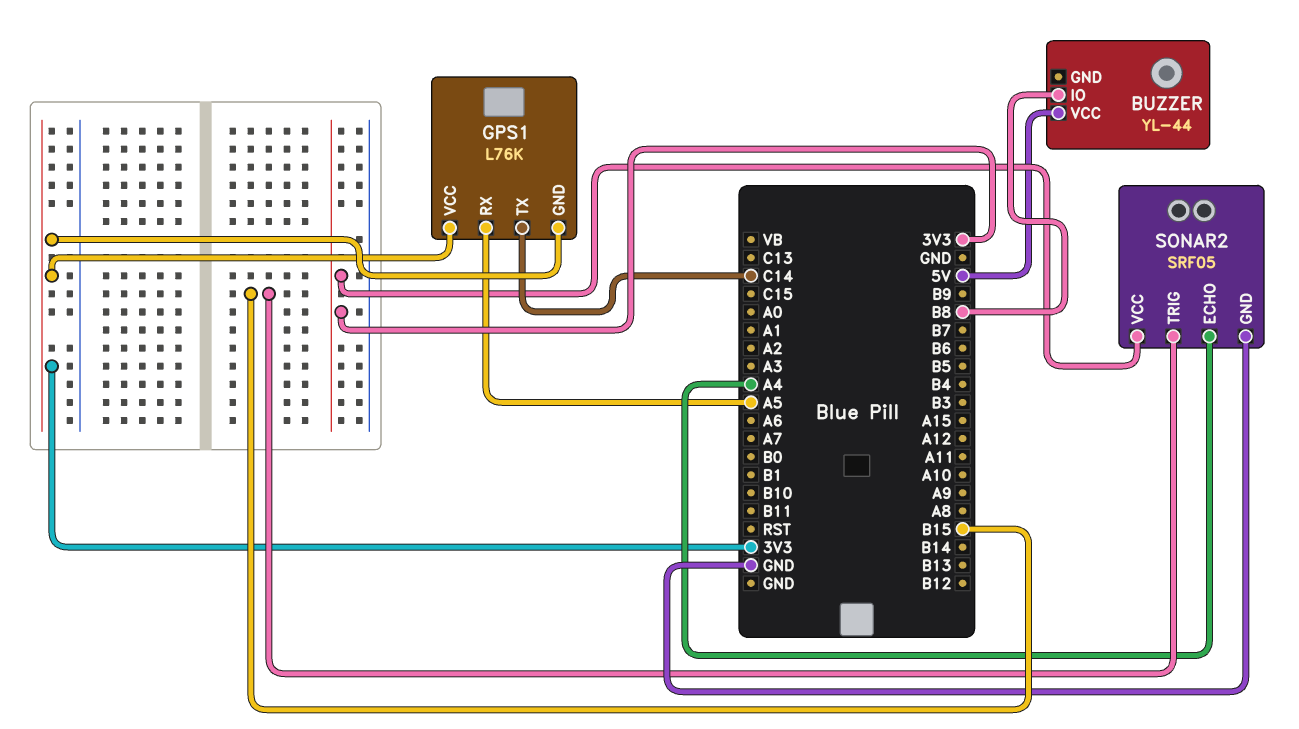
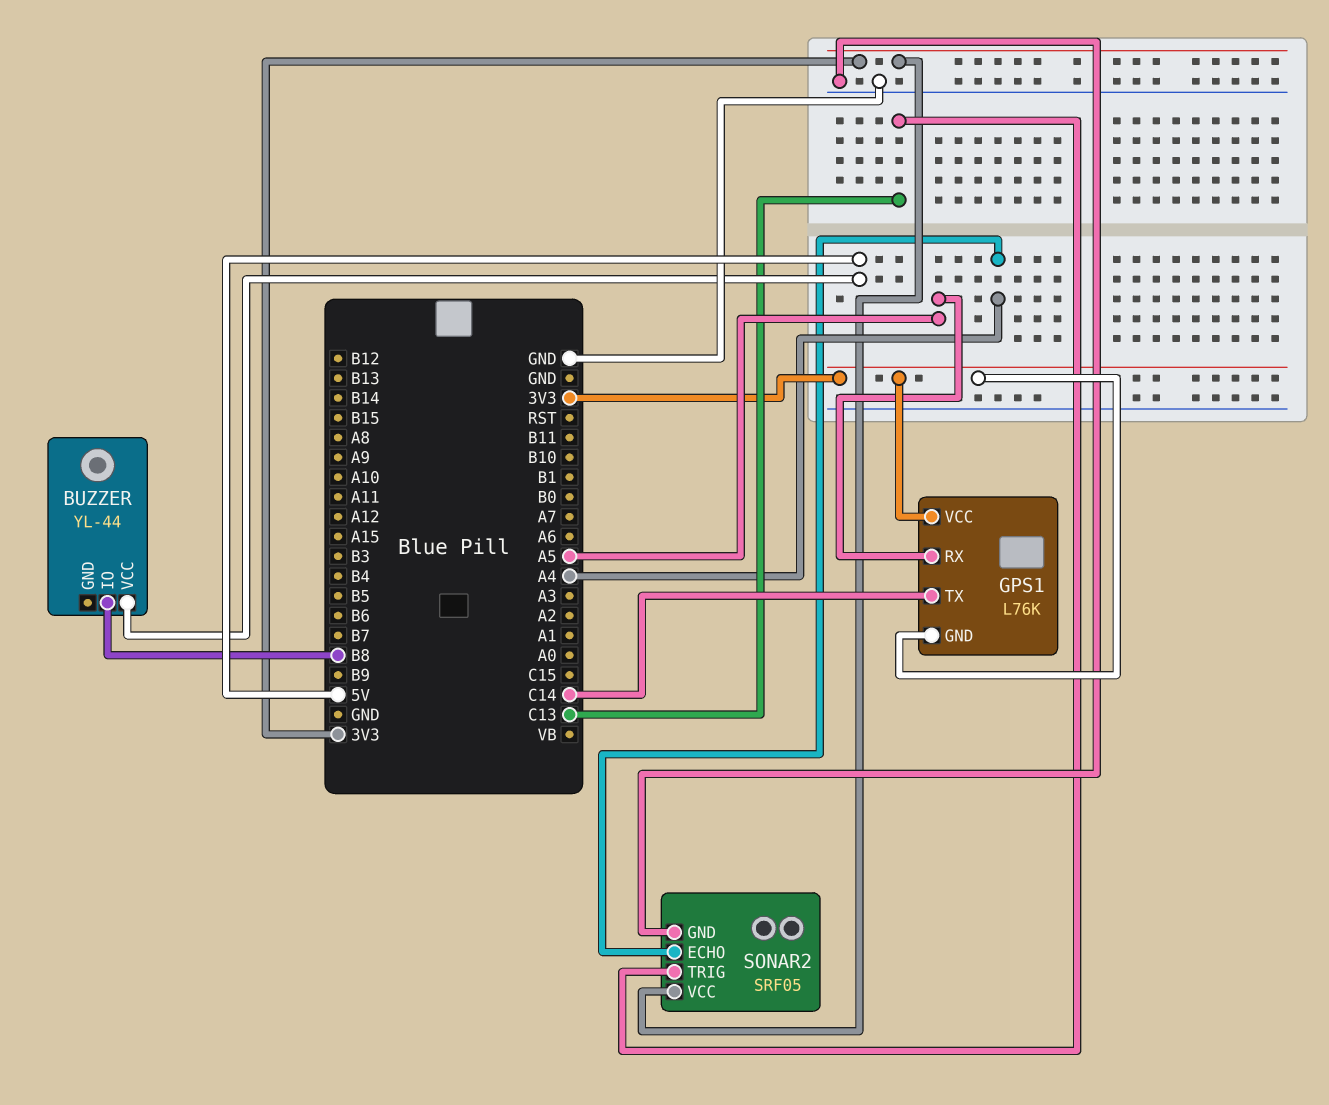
SONAR2 pin TRIG: B15 -> C13

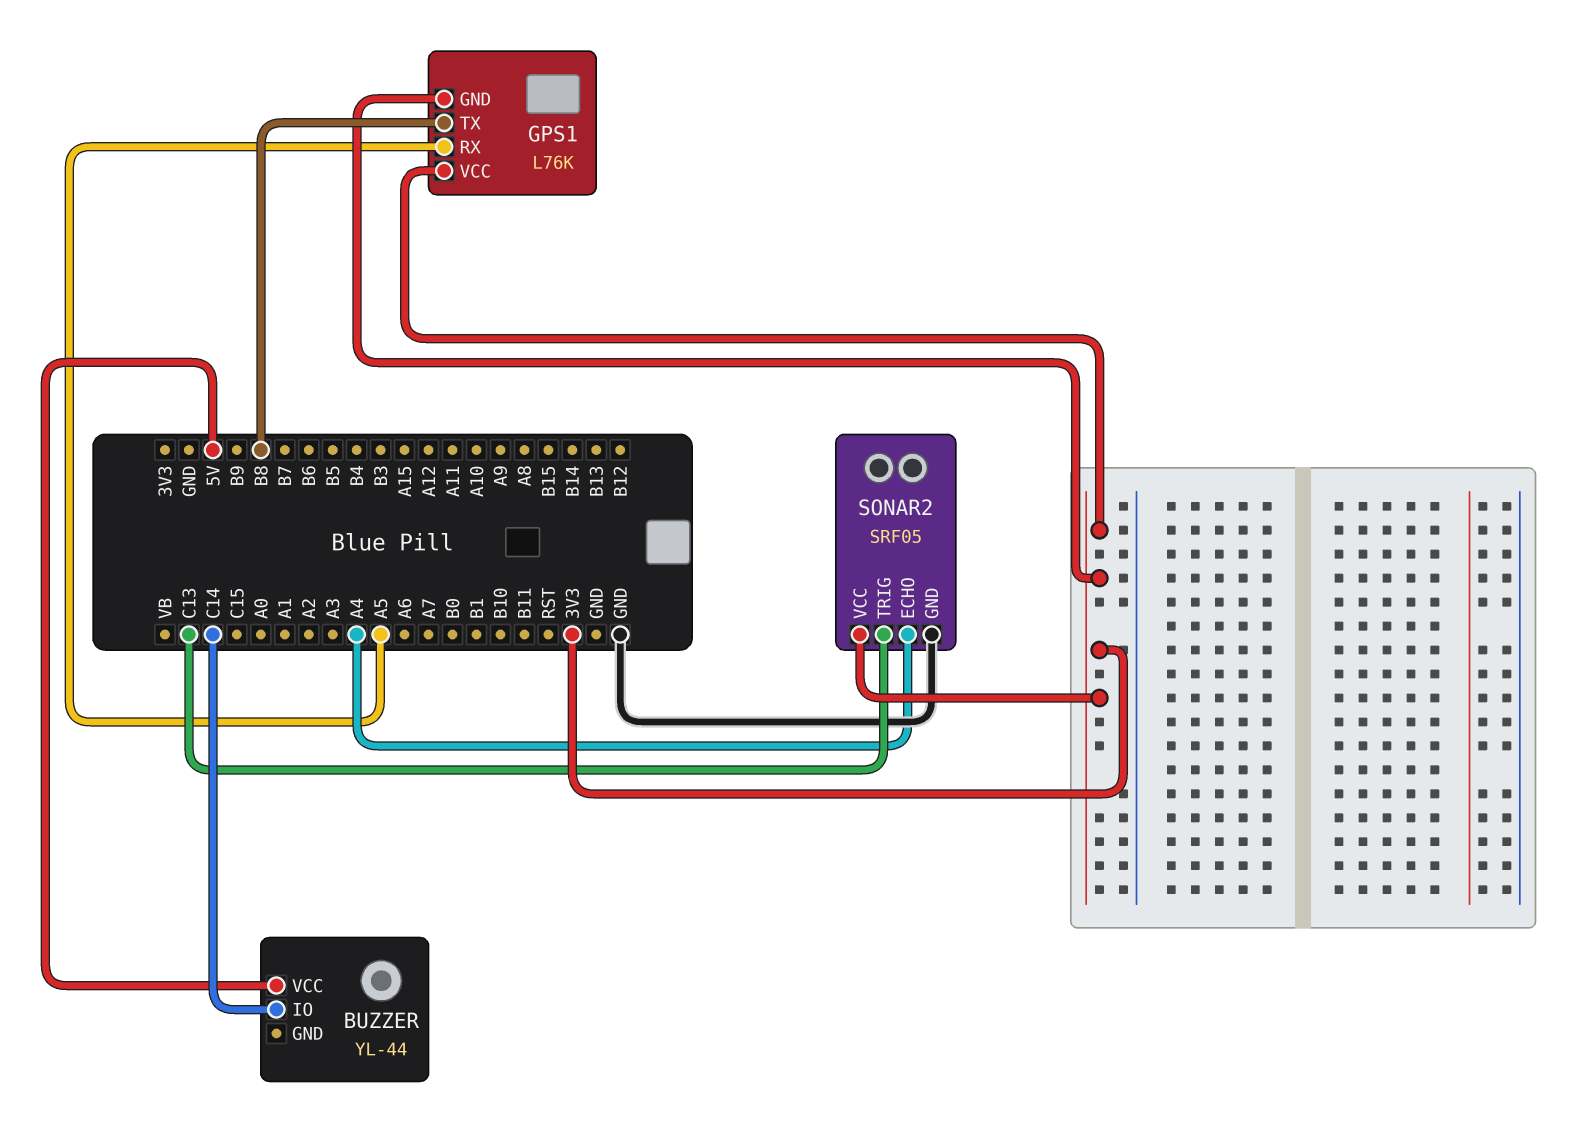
BUZZER pin IO: B8 -> C14
GPS1 pin TX: C14 -> B8

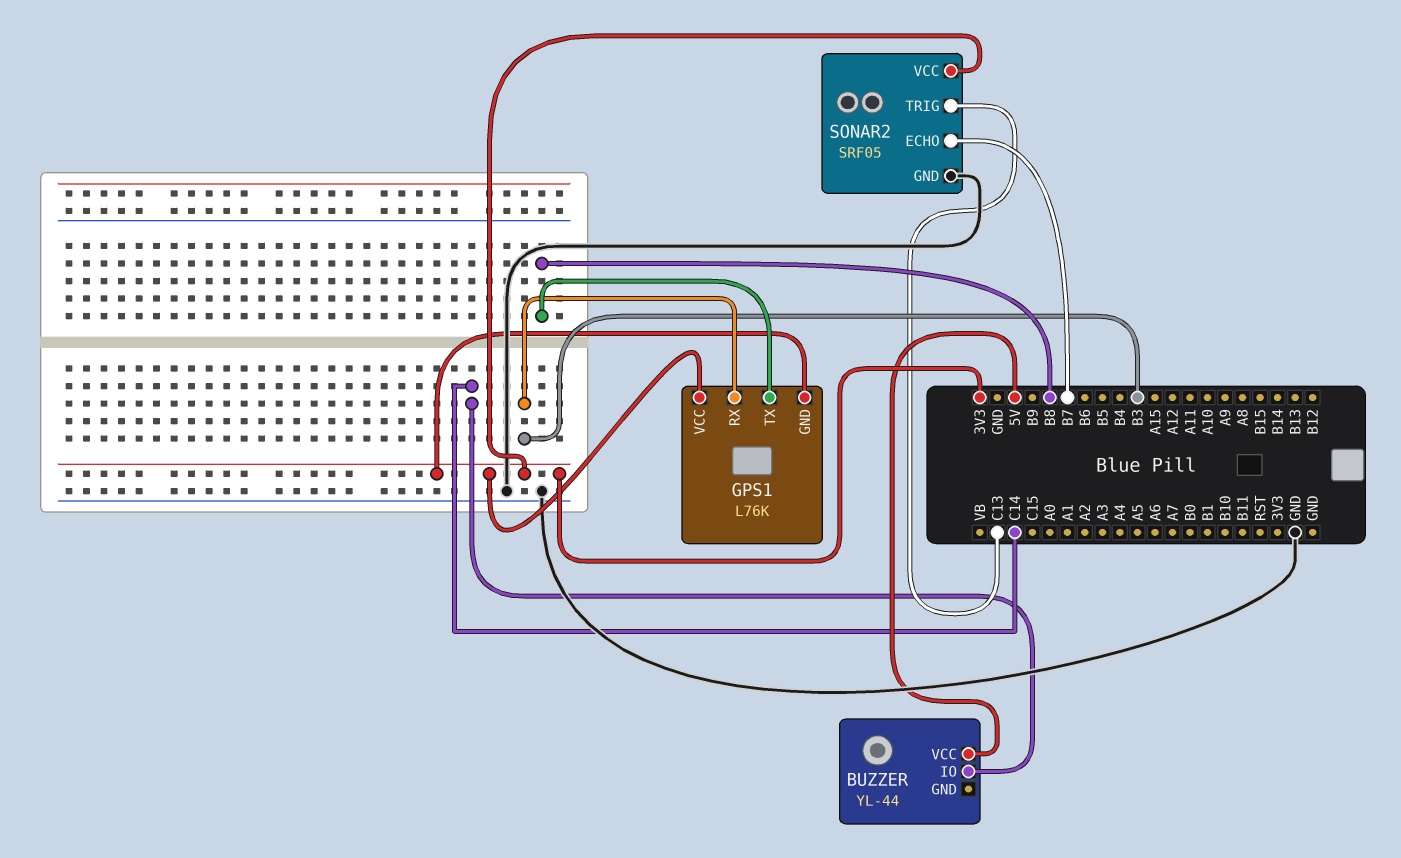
GPS1 pin RX: A5 -> B3
SONAR2 pin ECHO: A4 -> B7

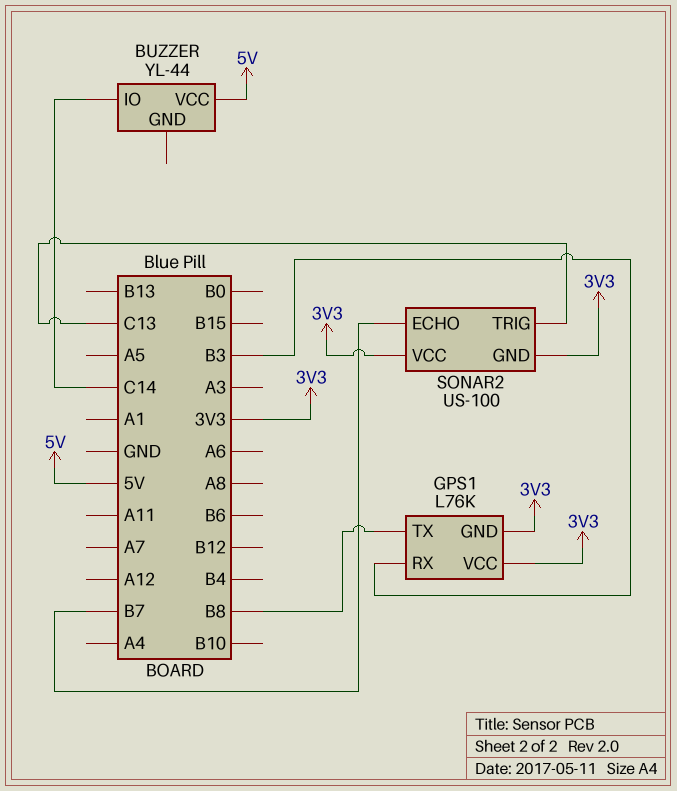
SONAR2: SRF05 -> US-100
SONAR2 pin GND: GND -> 3V3

